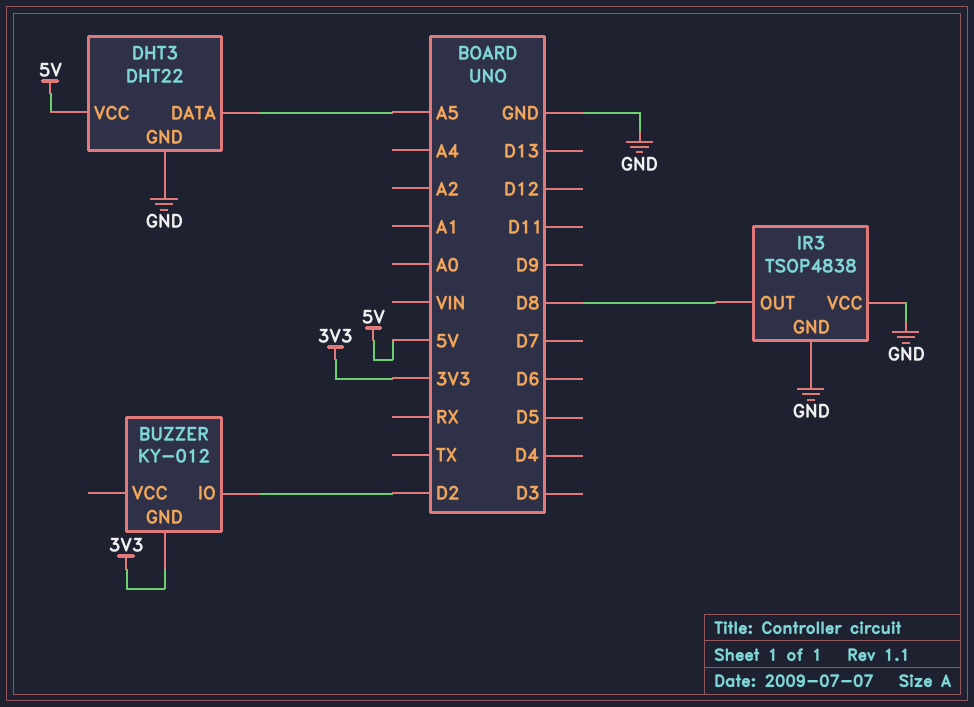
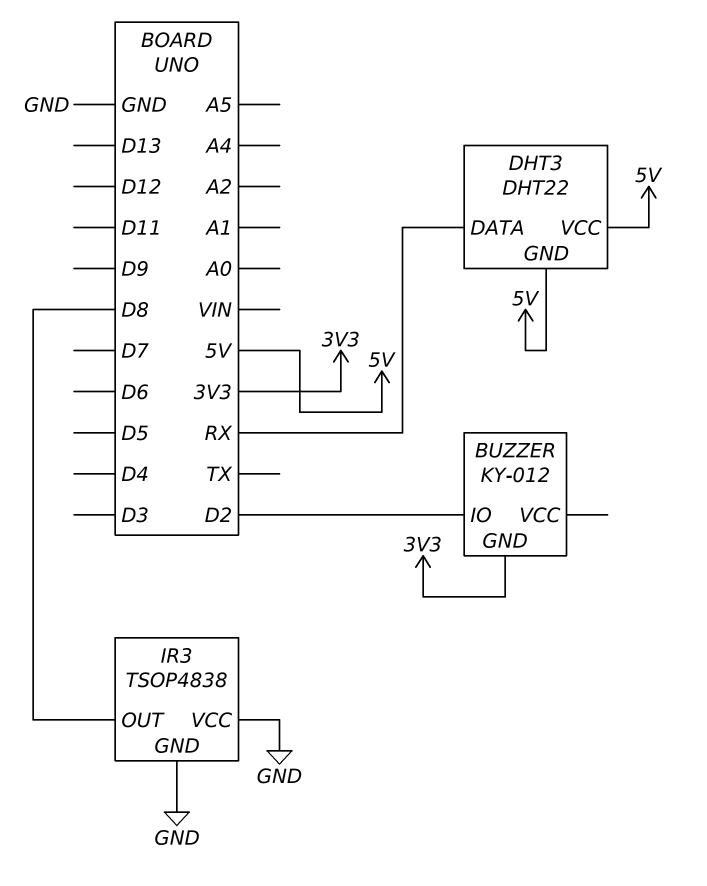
DHT3 pin DATA: A5 -> RX
DHT3 pin GND: GND -> 5V

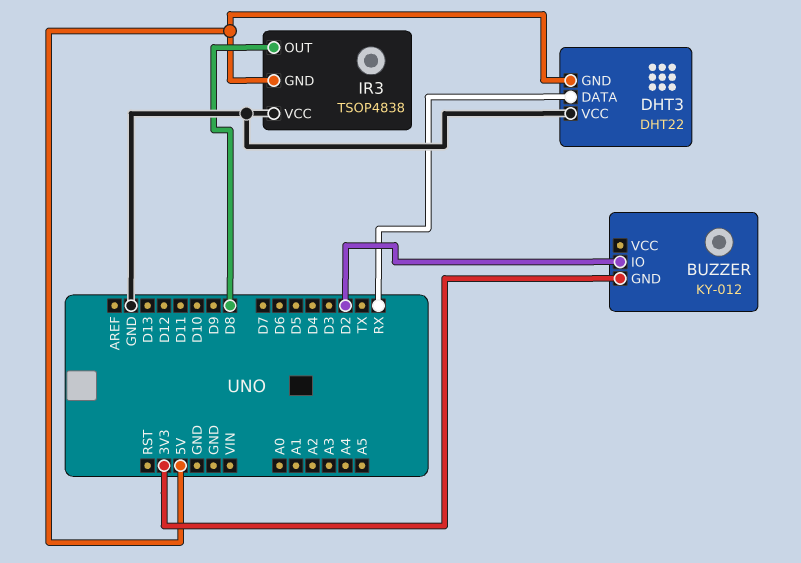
DHT3 pin VCC: 5V -> GND
IR3 pin GND: GND -> 5V

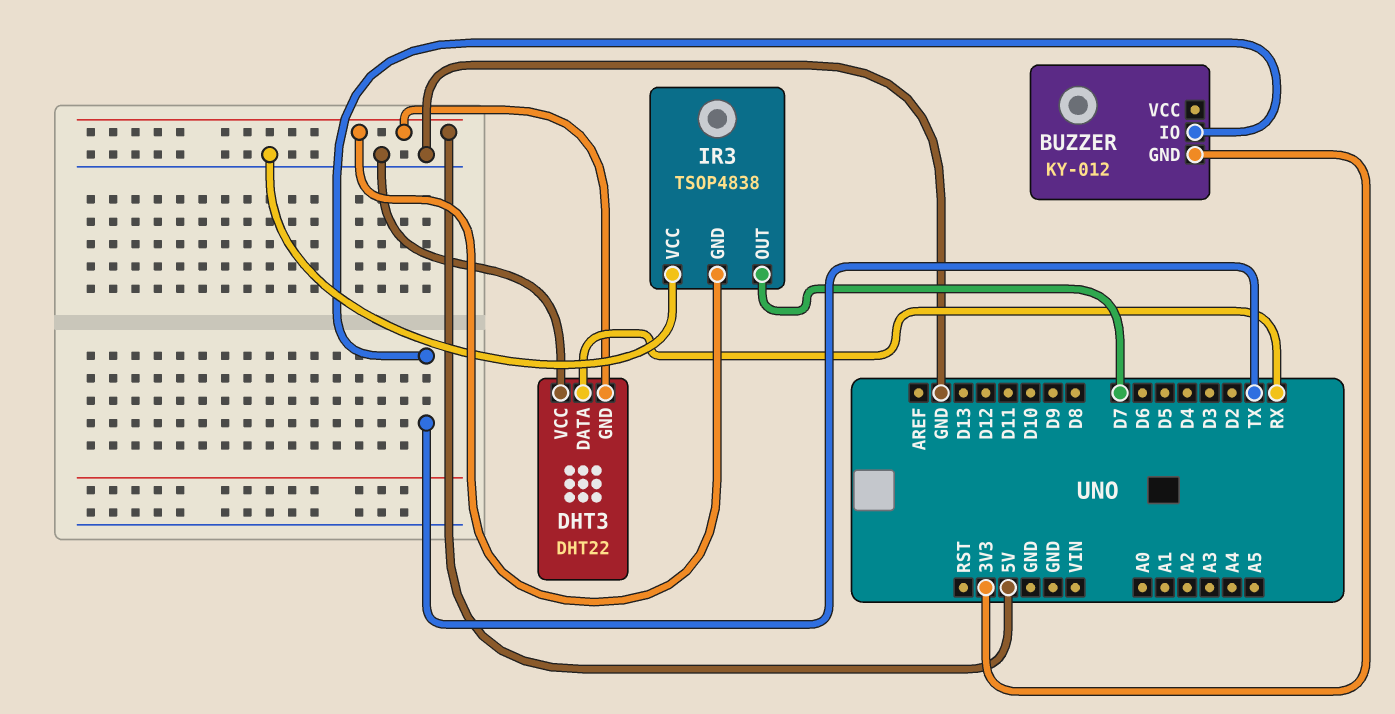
BUZZER pin IO: D2 -> TX
IR3 pin OUT: D8 -> D7

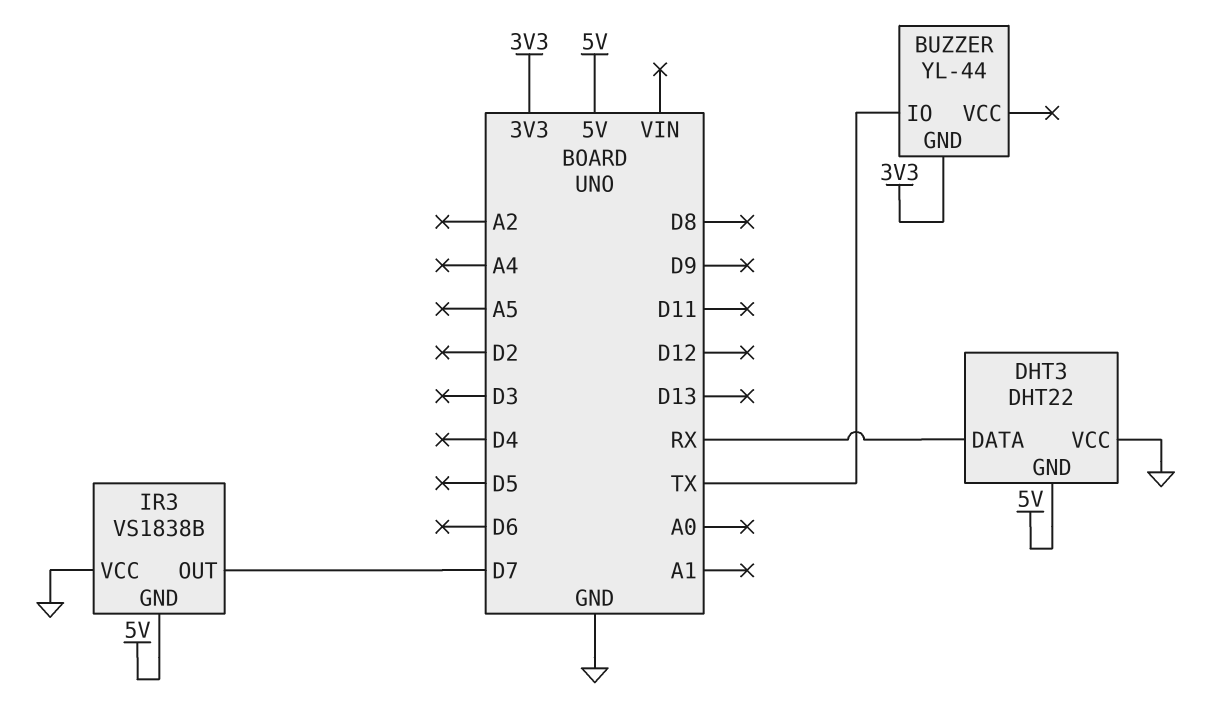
BUZZER: KY-012 -> YL-44
IR3: TSOP4838 -> VS1838B

